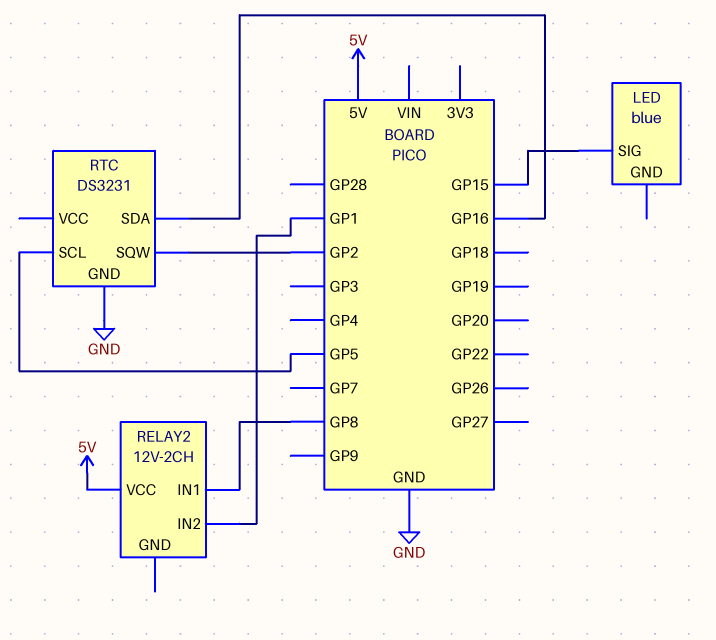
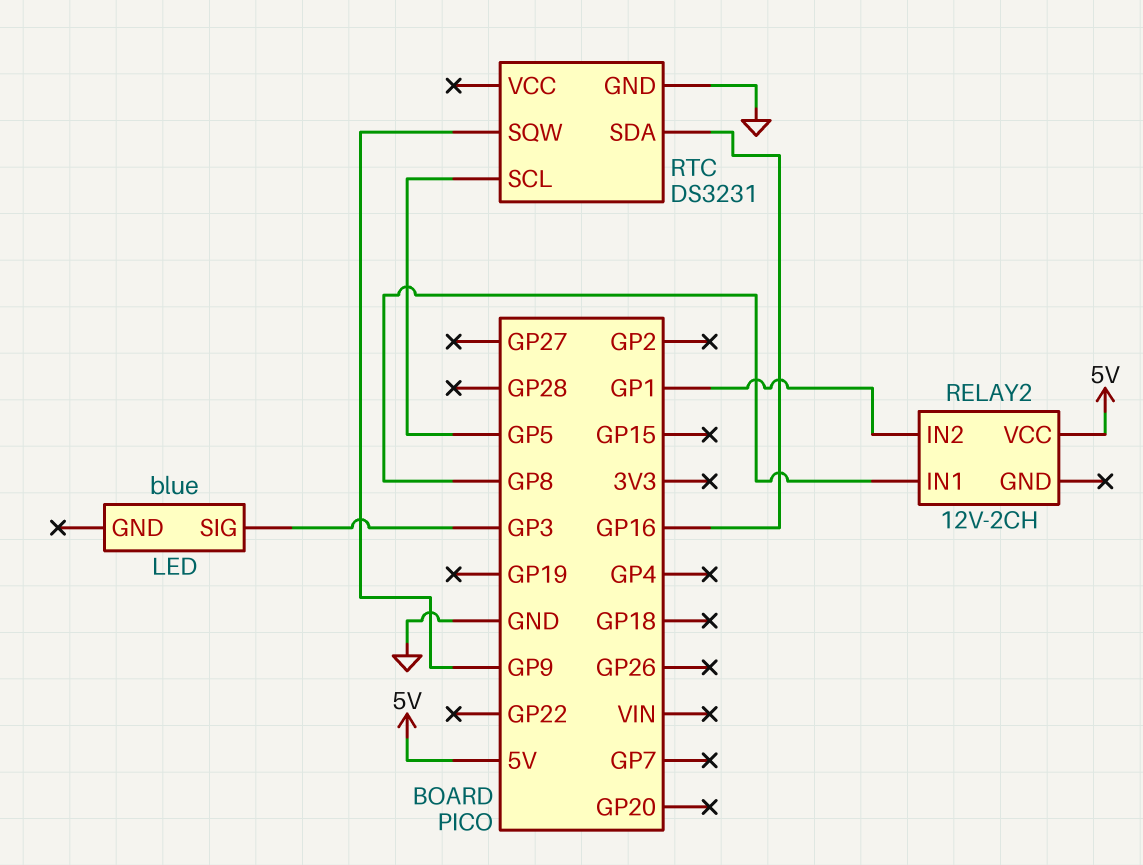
LED pin SIG: GP15 -> GP3
RTC pin SQW: GP2 -> GP9

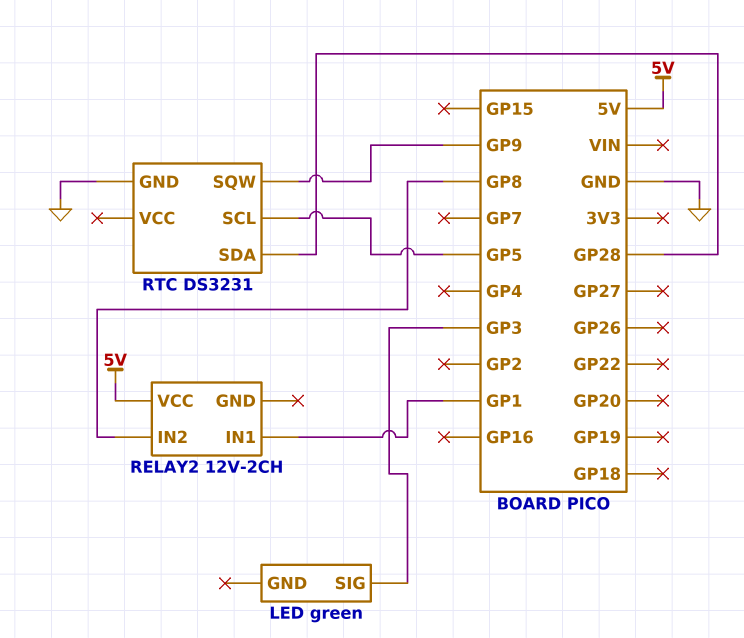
LED: blue -> green
RELAY2 pin IN1: GP8 -> GP1
RELAY2 pin IN2: GP1 -> GP8
RTC pin SDA: GP16 -> GP28

